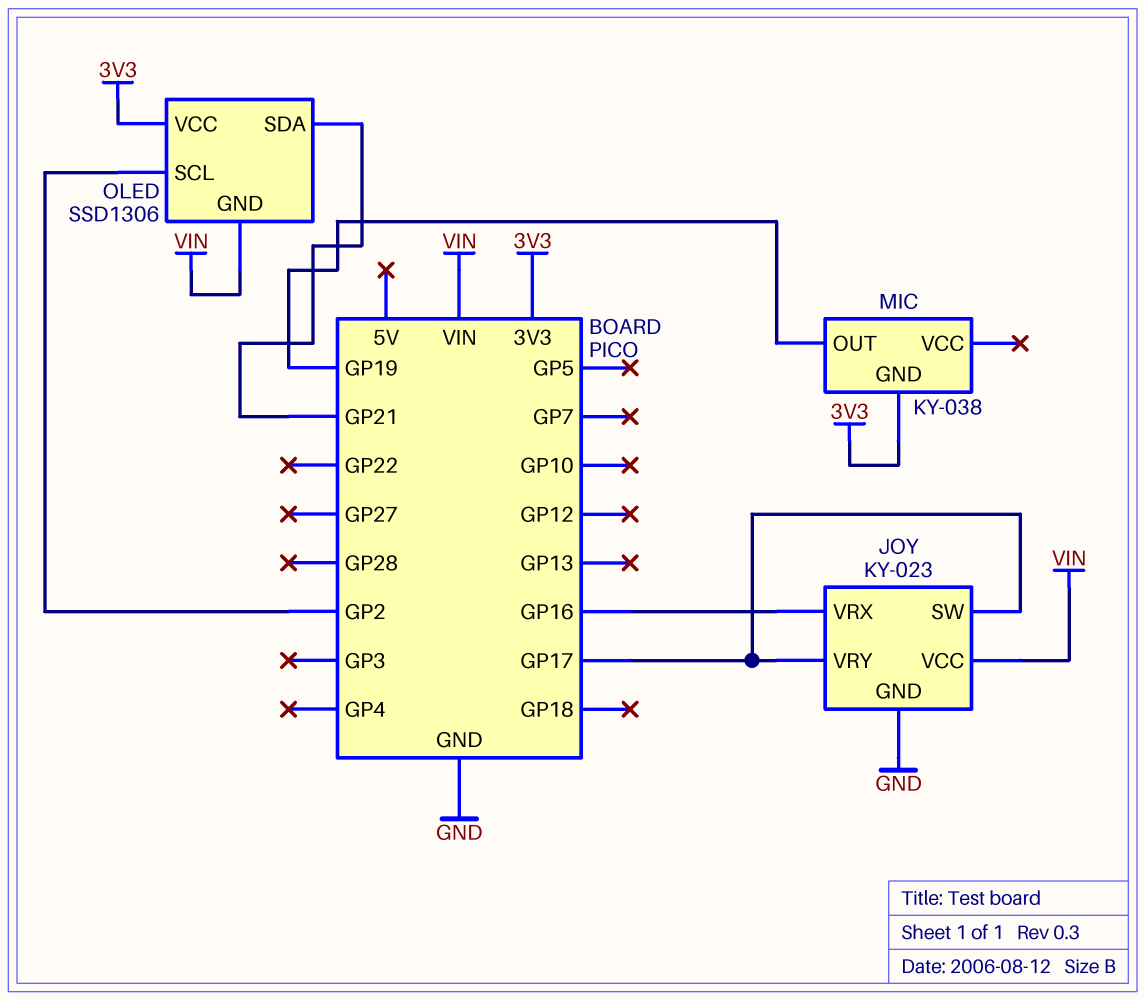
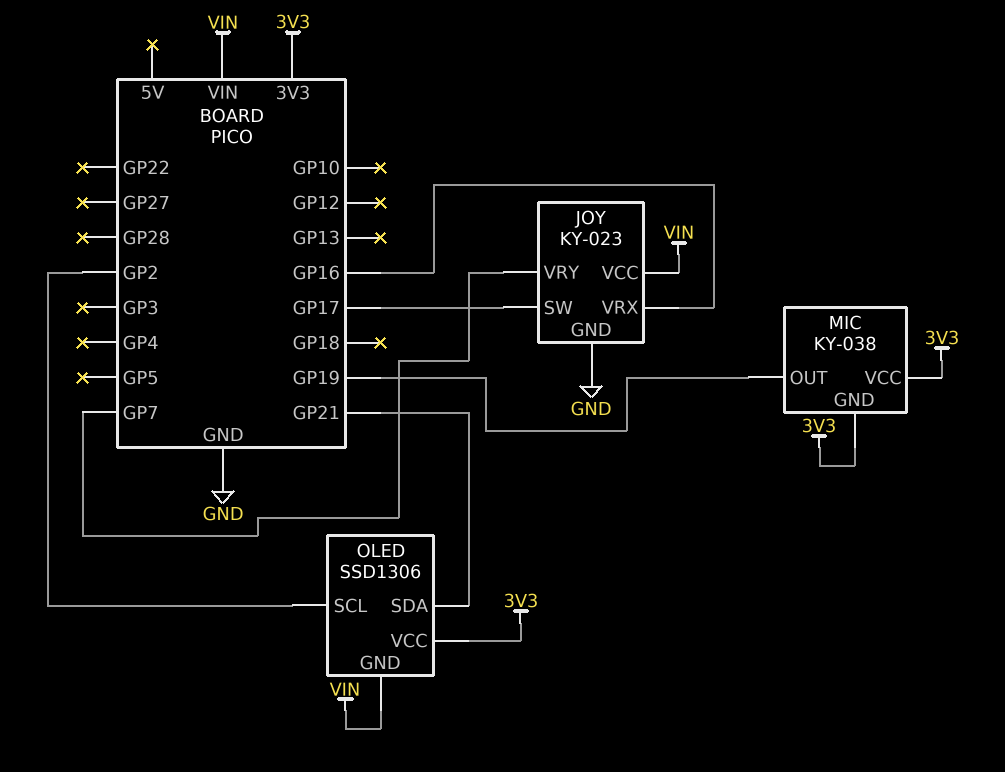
JOY pin VRY: GP17 -> GP7
MIC pin VCC: none -> 3V3

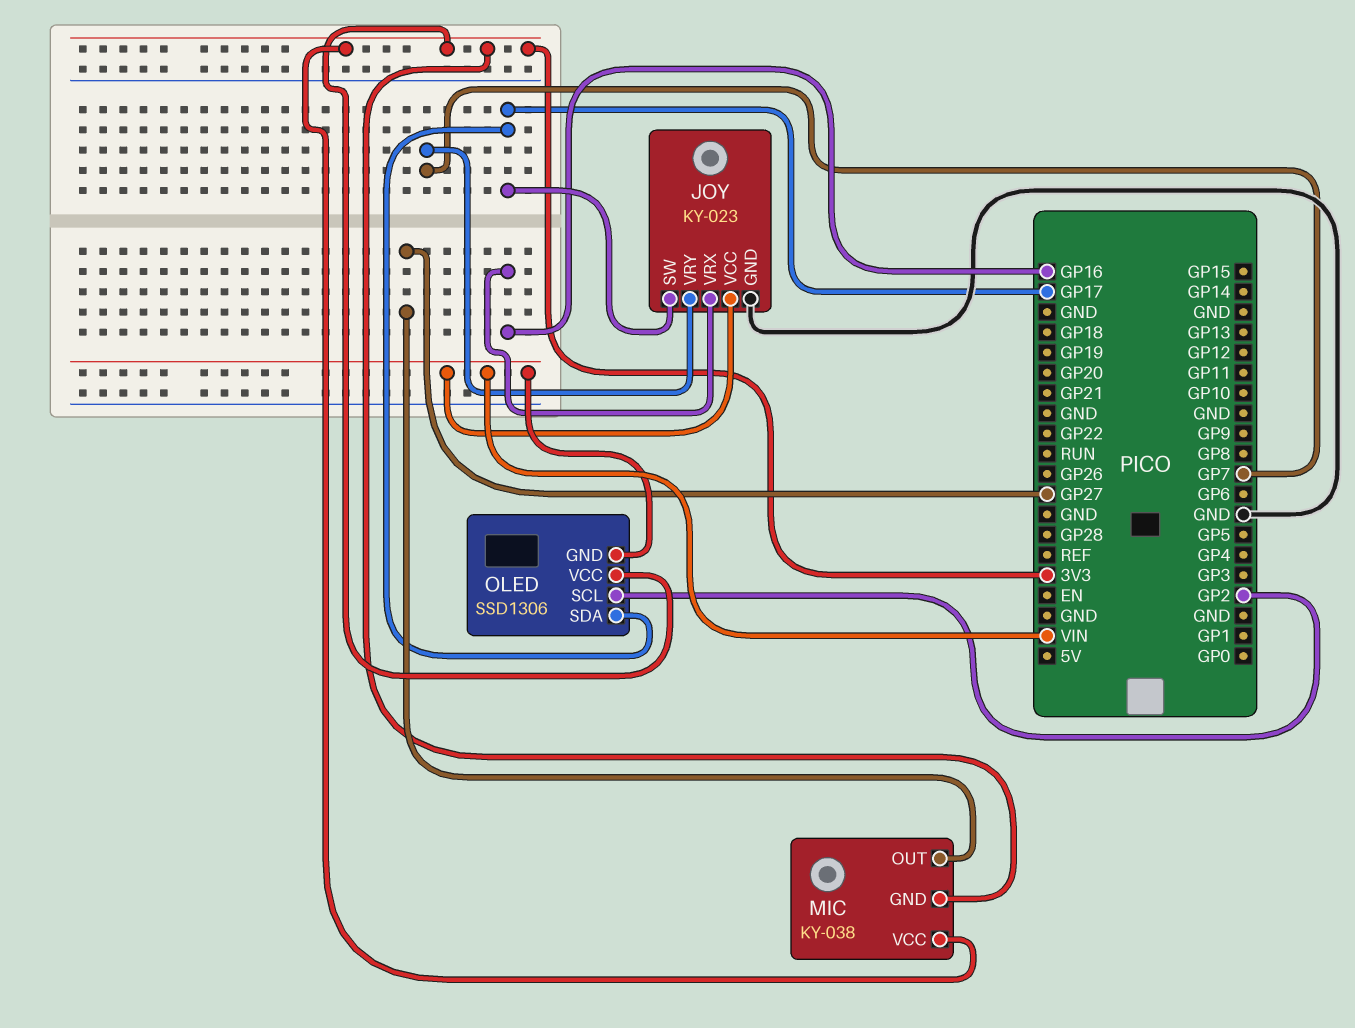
MIC pin OUT: GP19 -> GP27
OLED pin SDA: GP21 -> GP17

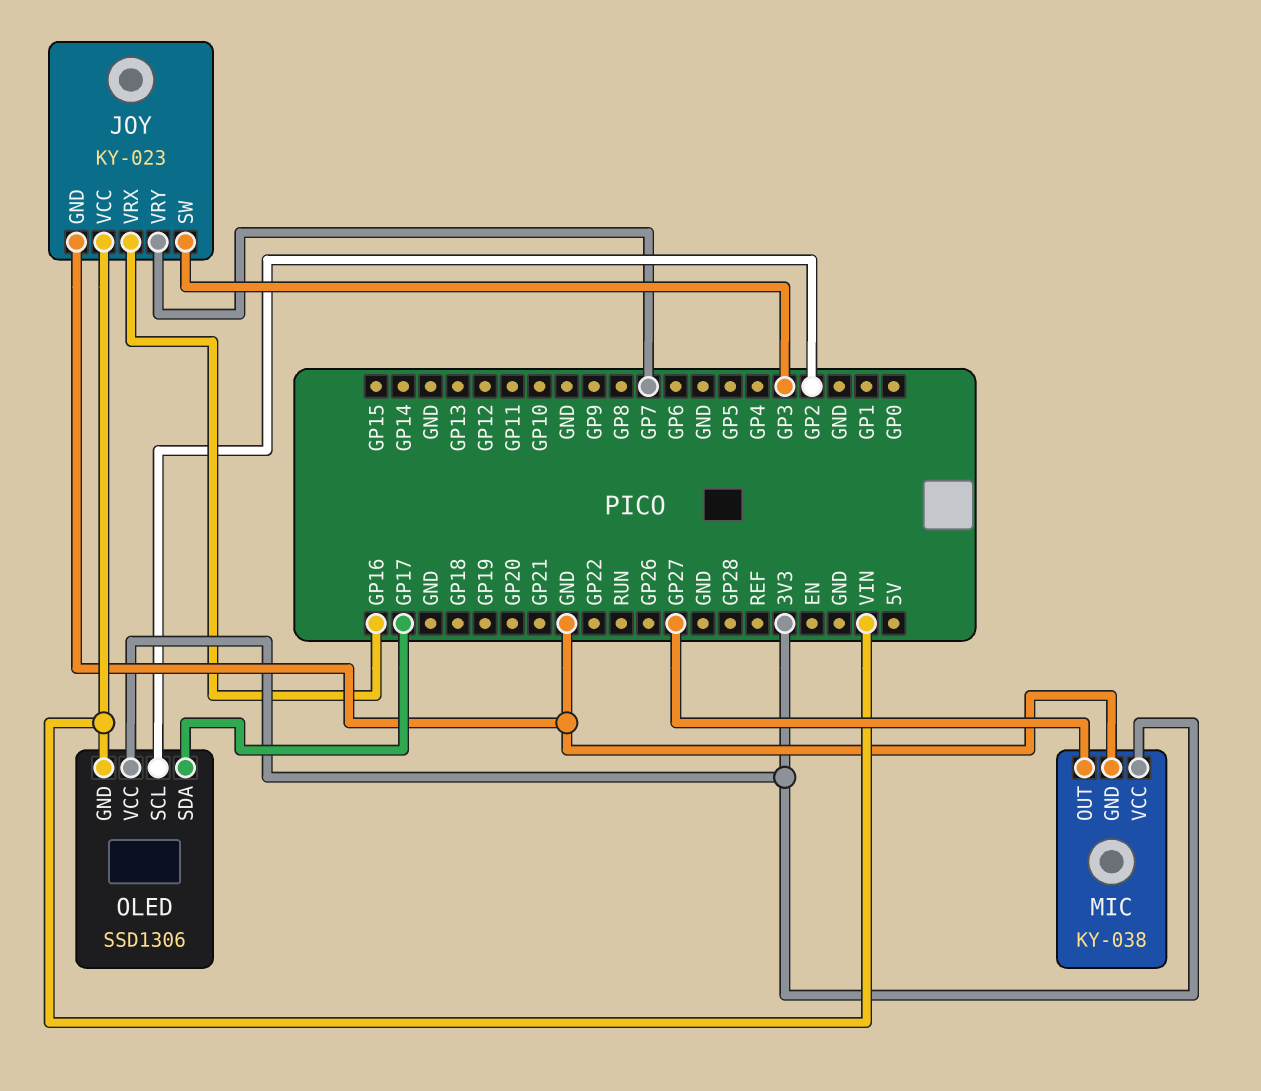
JOY pin SW: GP17 -> GP3
MIC pin GND: 3V3 -> GND

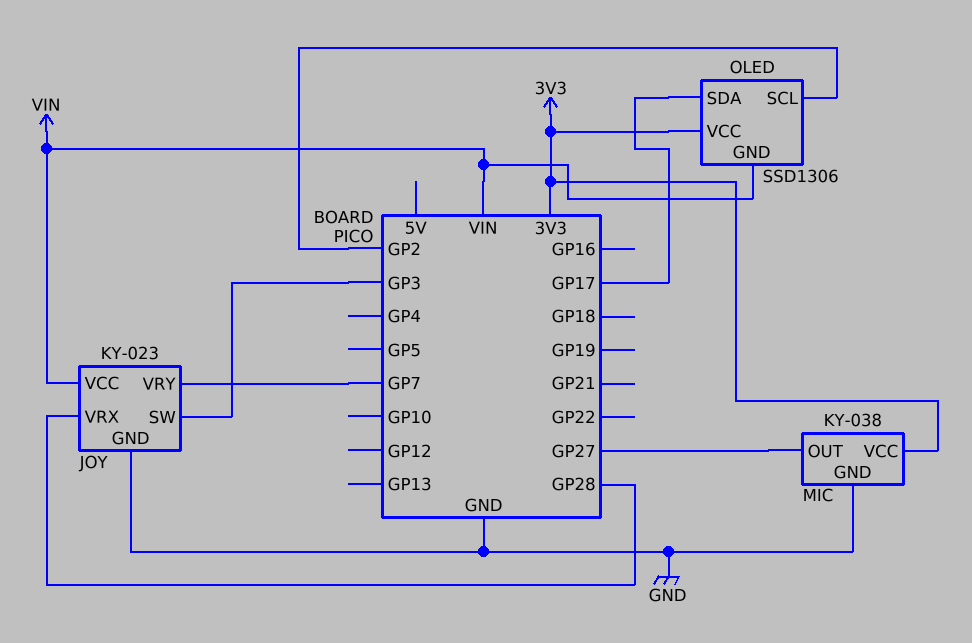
JOY pin VRX: GP16 -> GP28

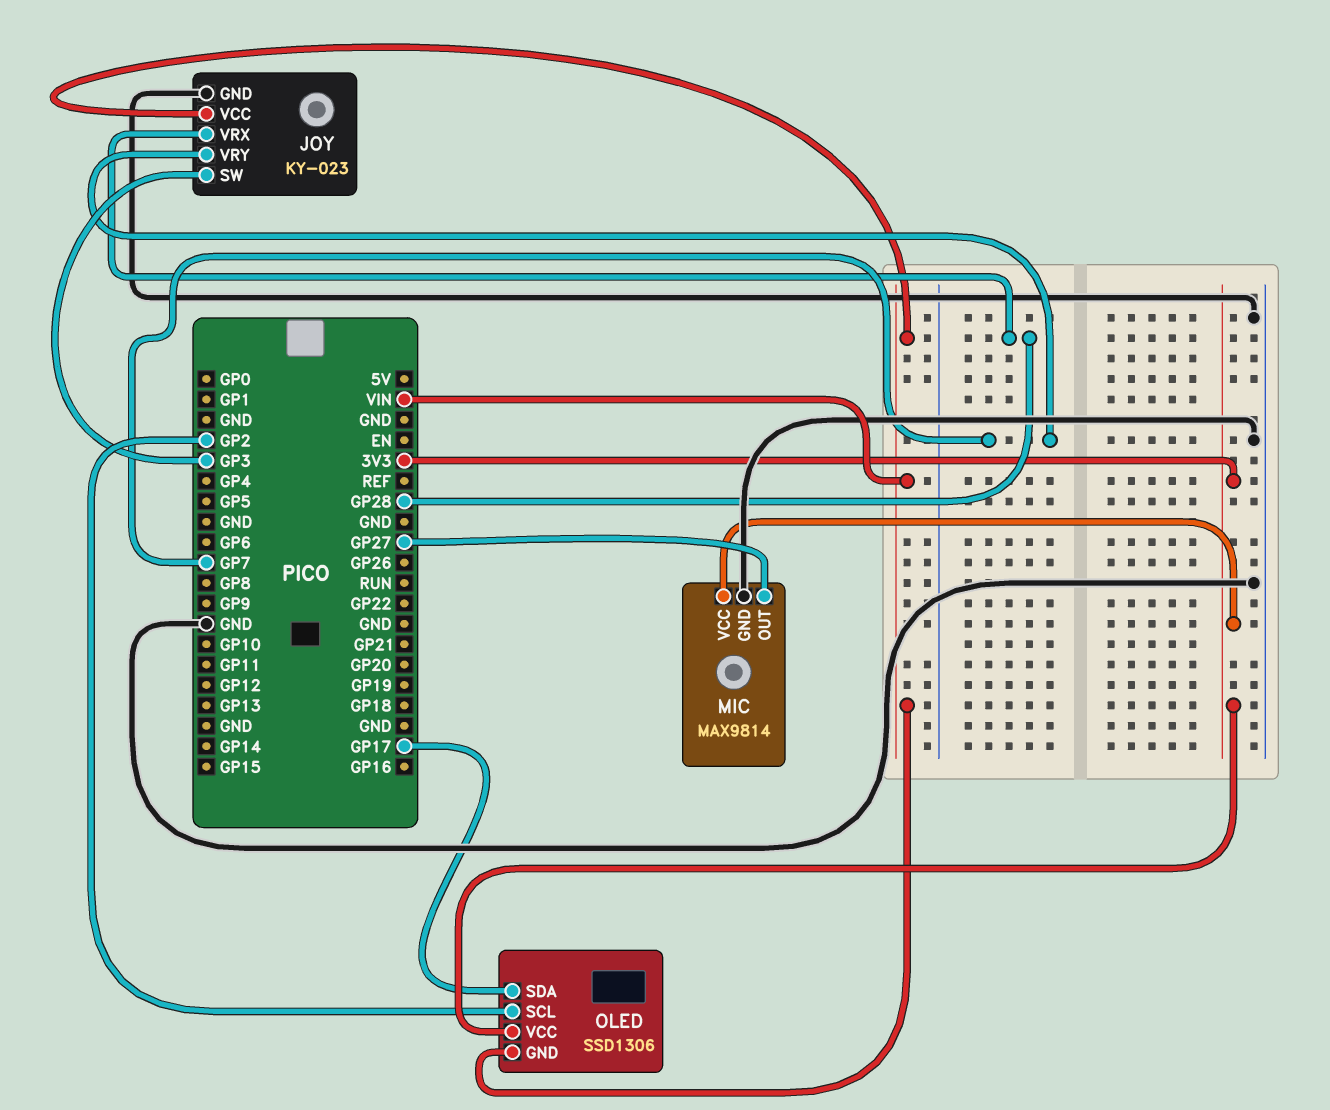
MIC: KY-038 -> MAX9814

